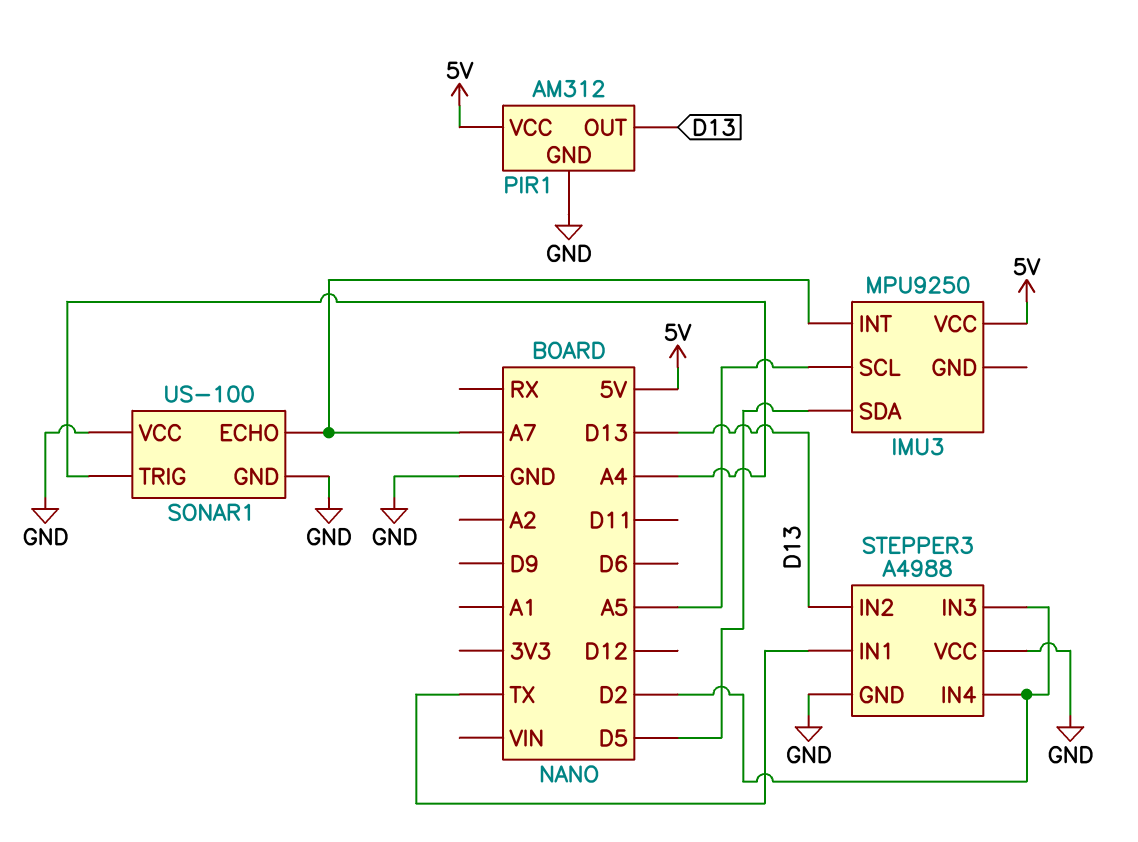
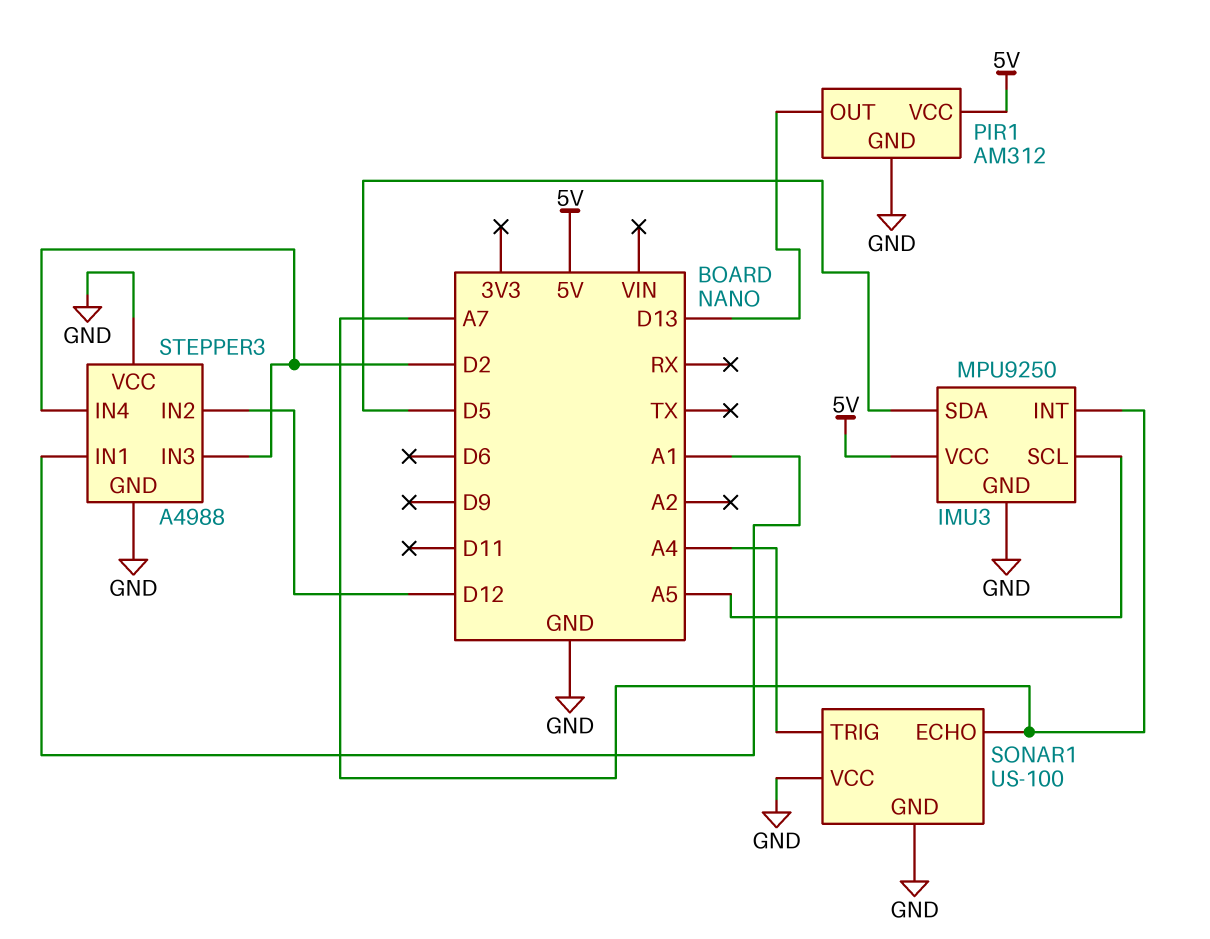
IMU3 pin GND: none -> GND
STEPPER3 pin IN1: TX -> A1
STEPPER3 pin IN2: D13 -> D12

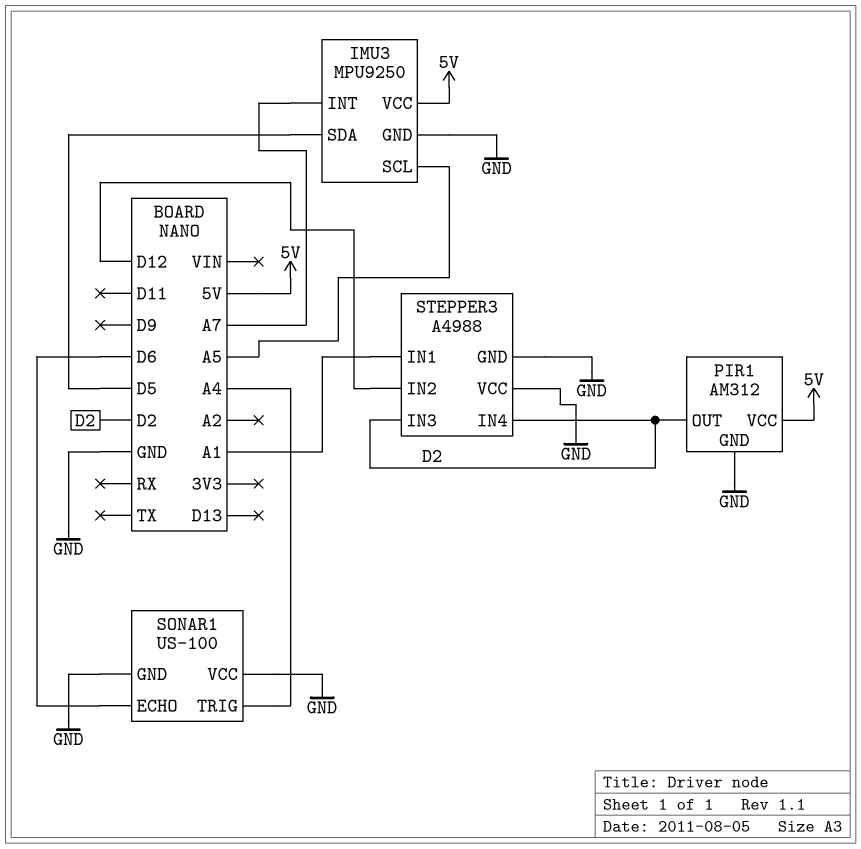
PIR1 pin OUT: D13 -> D2
SONAR1 pin ECHO: A7 -> D6

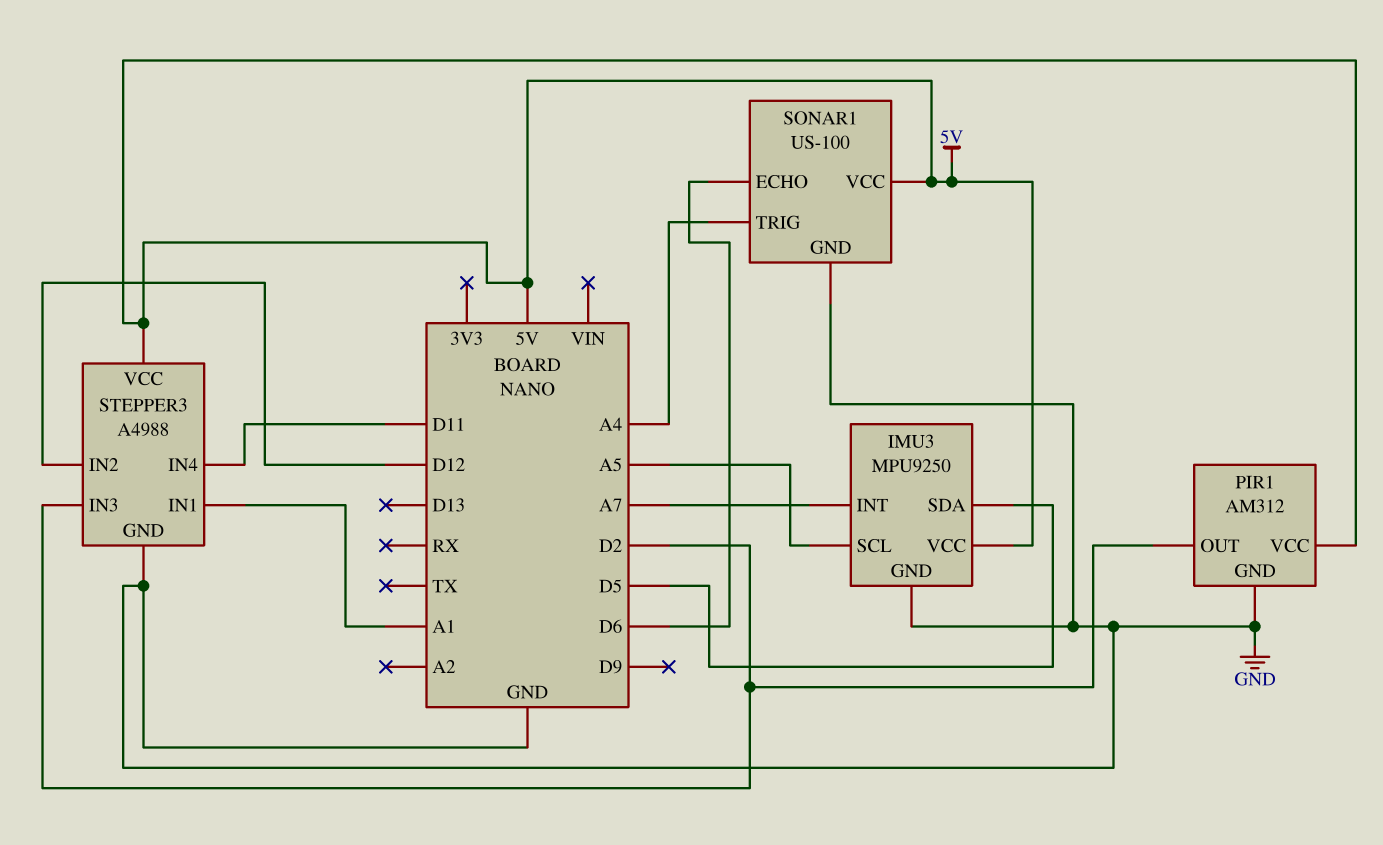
SONAR1 pin VCC: GND -> 5V
STEPPER3 pin IN4: D2 -> D11
STEPPER3 pin VCC: GND -> 5V

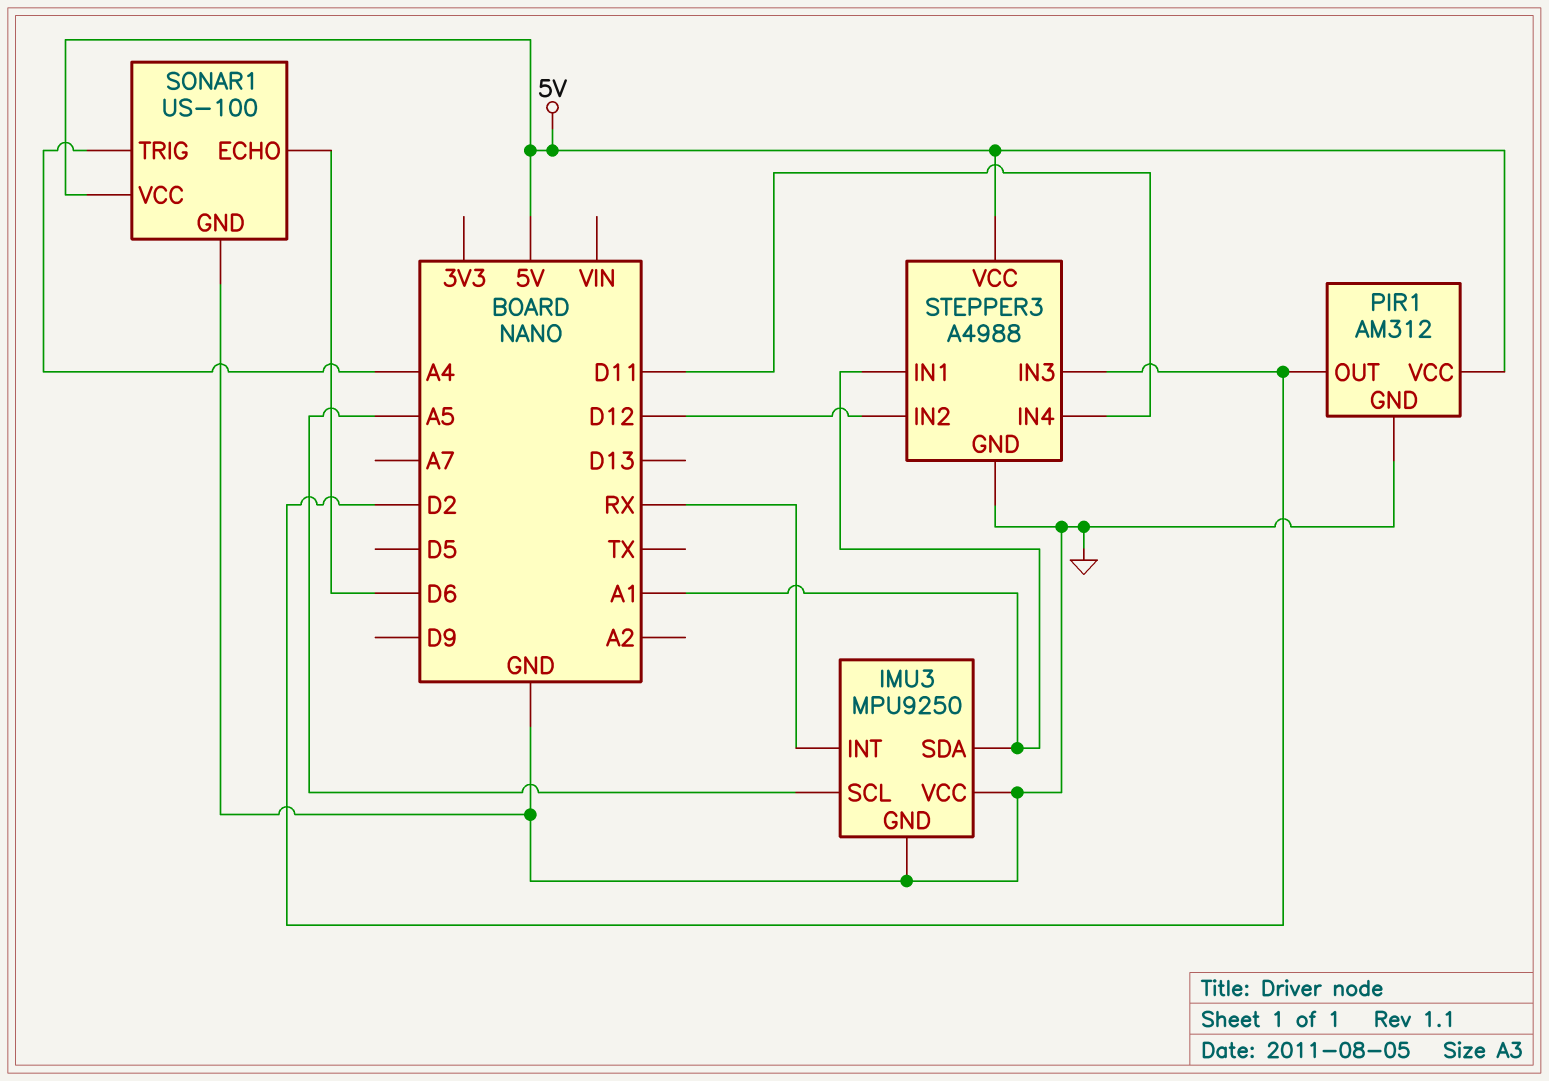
IMU3 pin INT: A7 -> RX
IMU3 pin SDA: D5 -> A1
IMU3 pin VCC: 5V -> GND

